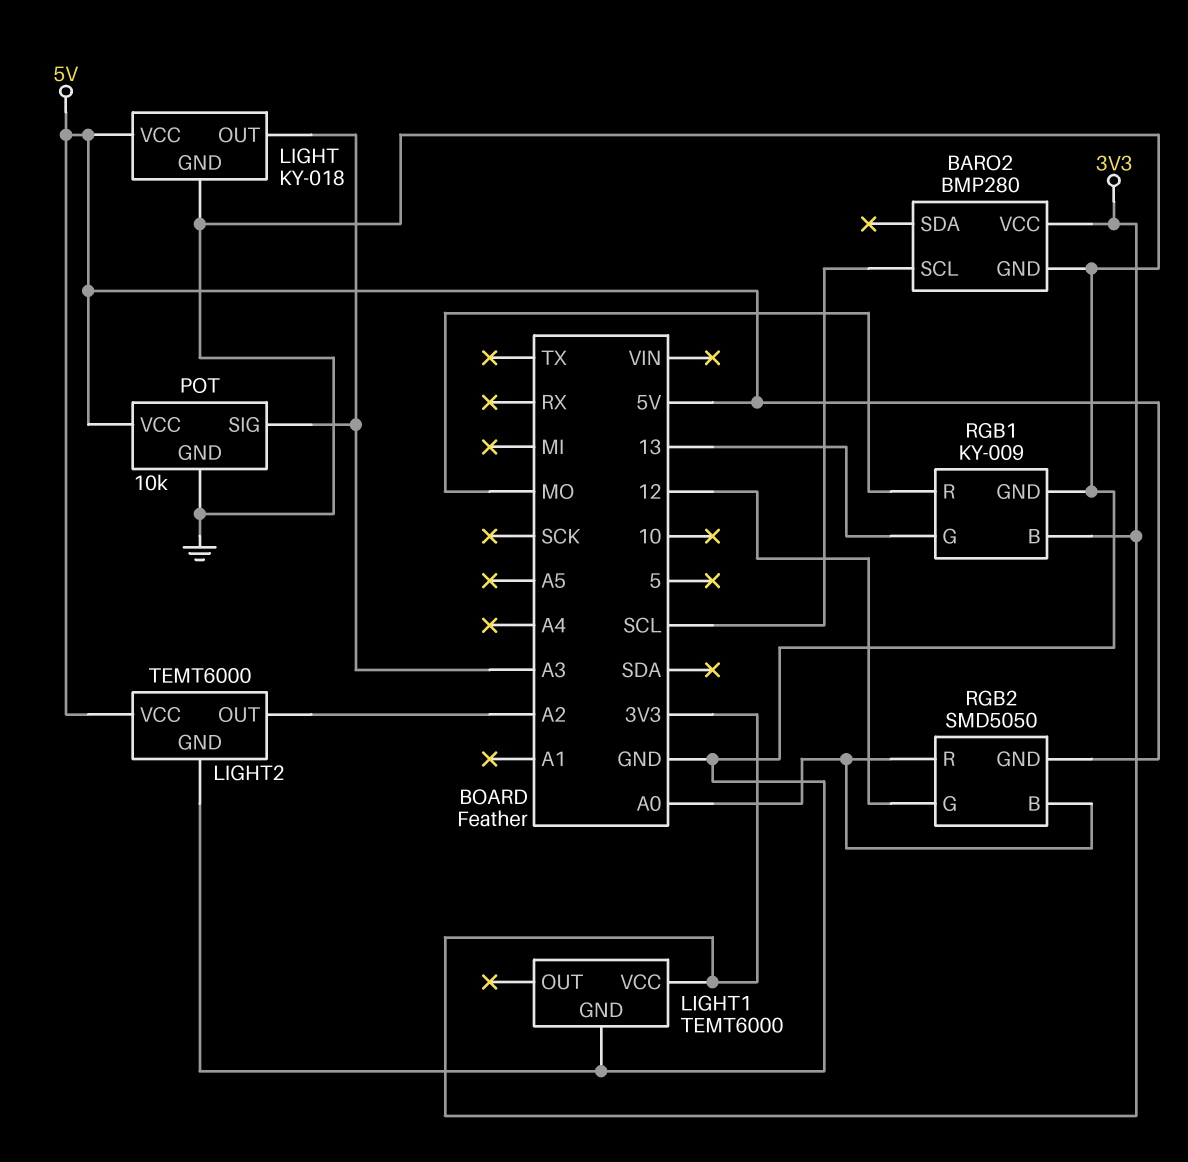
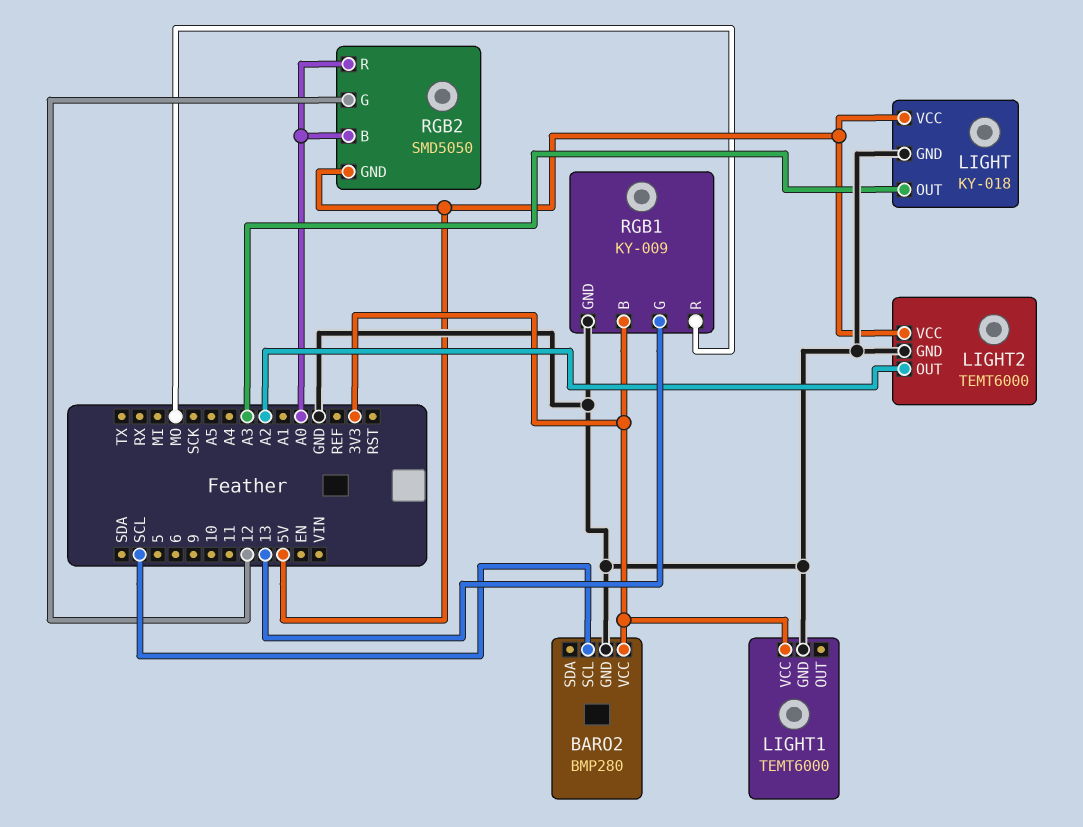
POT: 10k -> none
POT pin GND: GND -> none
POT pin SIG: A3 -> none
POT pin VCC: 5V -> none

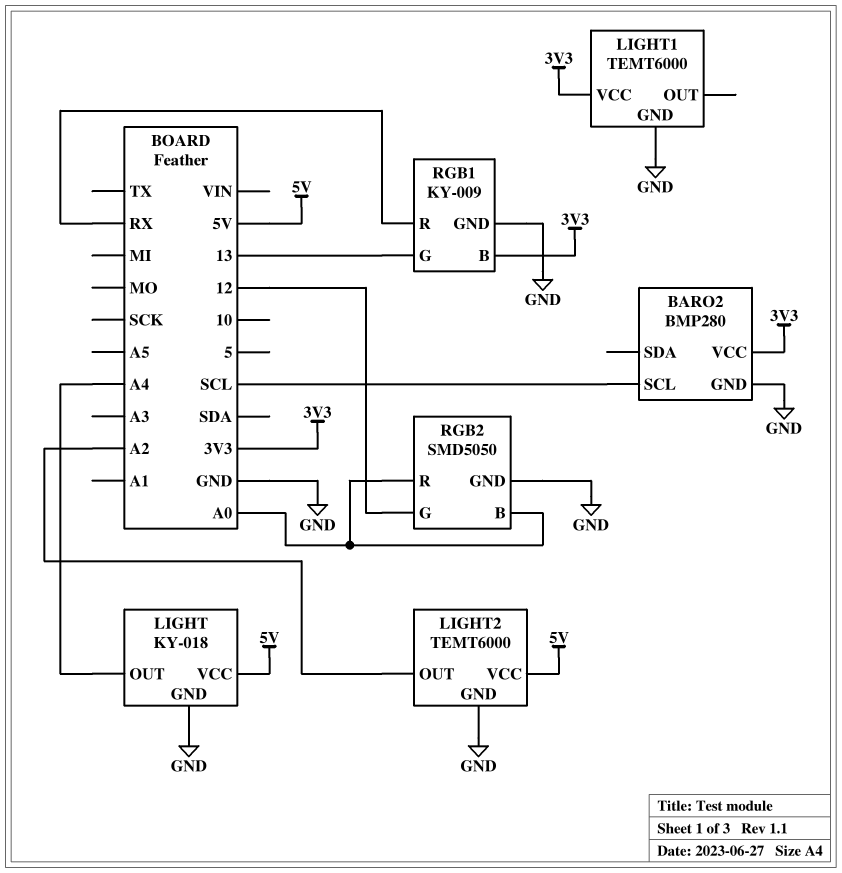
LIGHT pin OUT: A3 -> A4
RGB1 pin R: MO -> RX
RGB2 pin GND: 5V -> GND

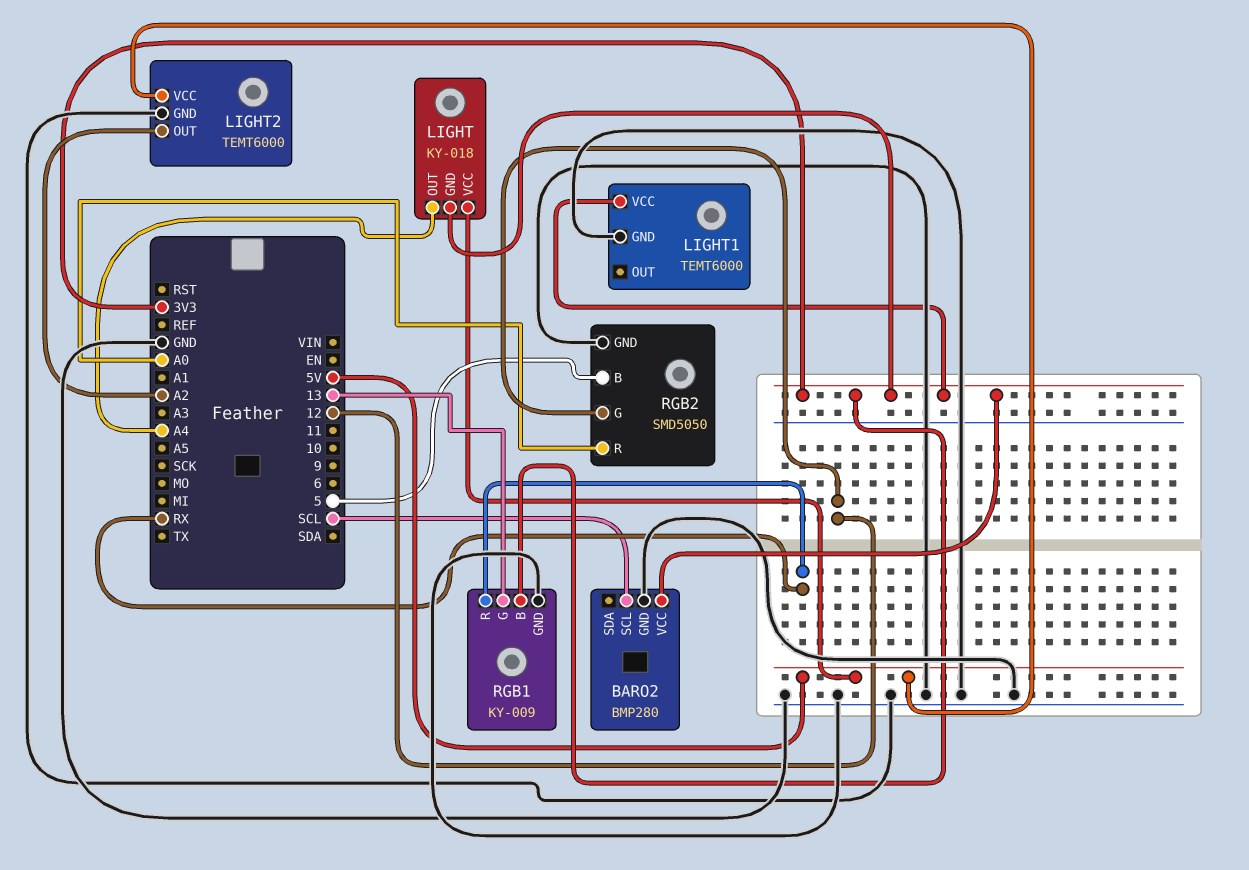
LIGHT pin GND: GND -> 3V3
RGB2 pin B: A0 -> 5

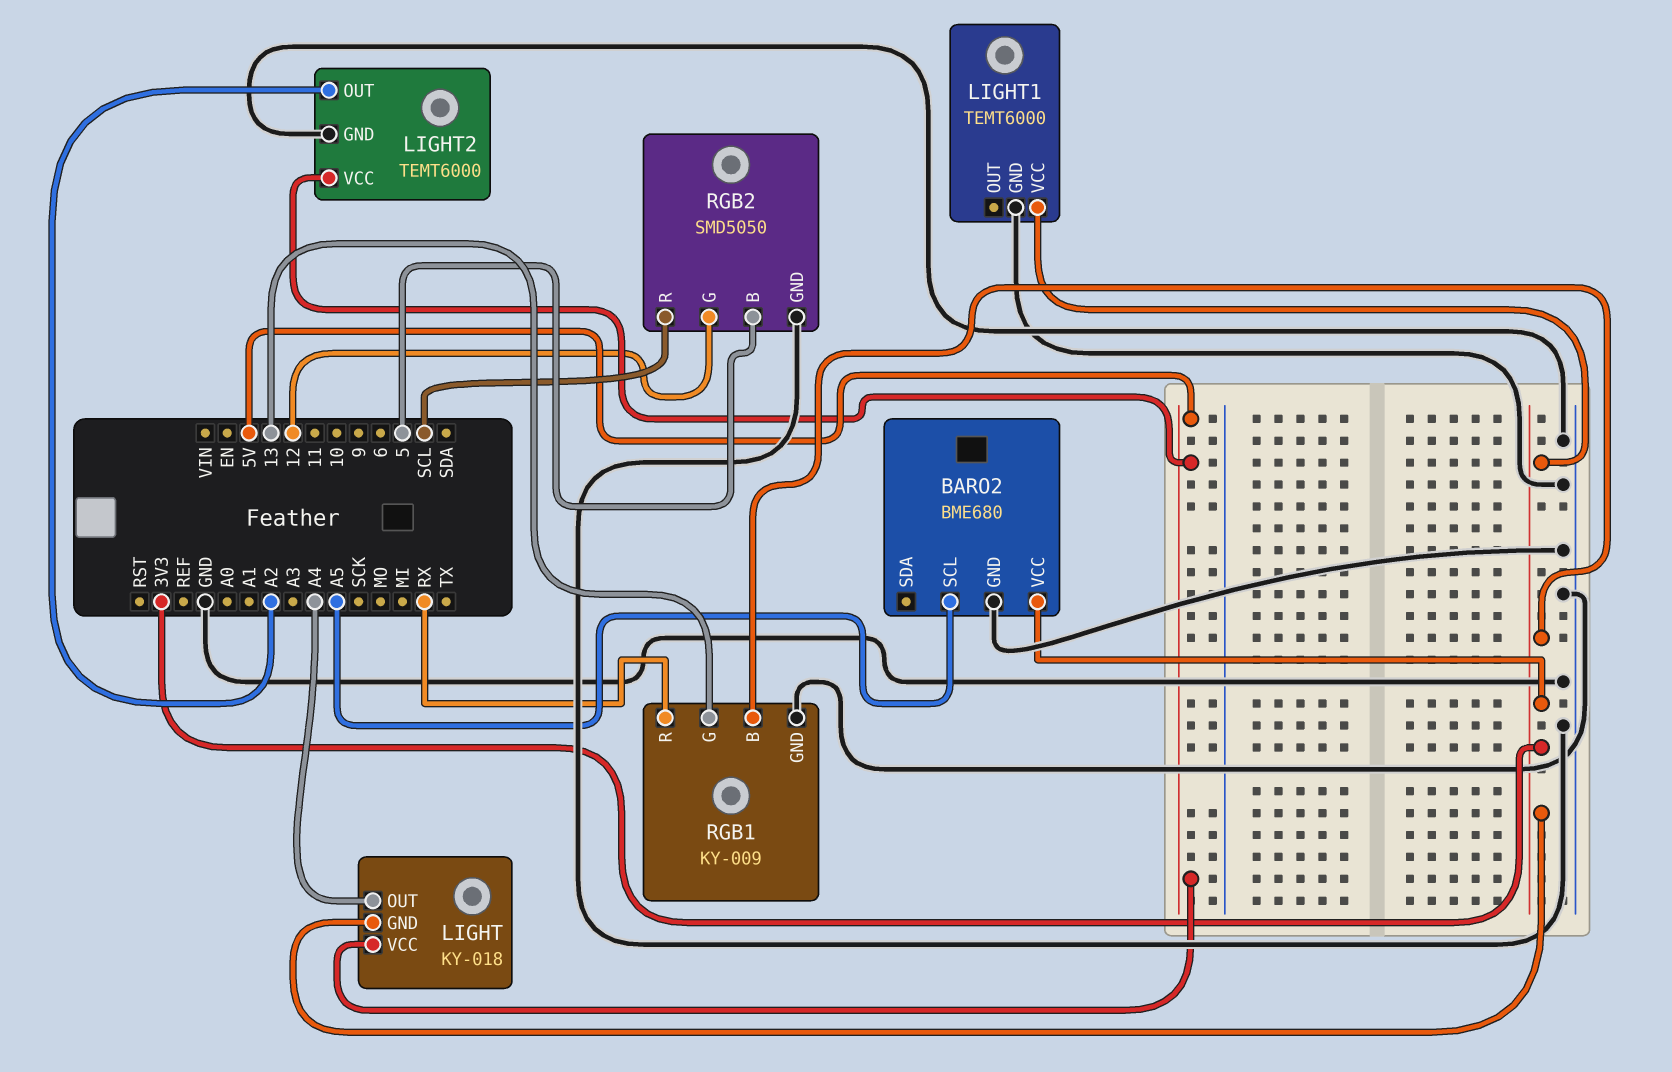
BARO2: BMP280 -> BME680
BARO2 pin SCL: SCL -> A5
RGB2 pin R: A0 -> SCL

